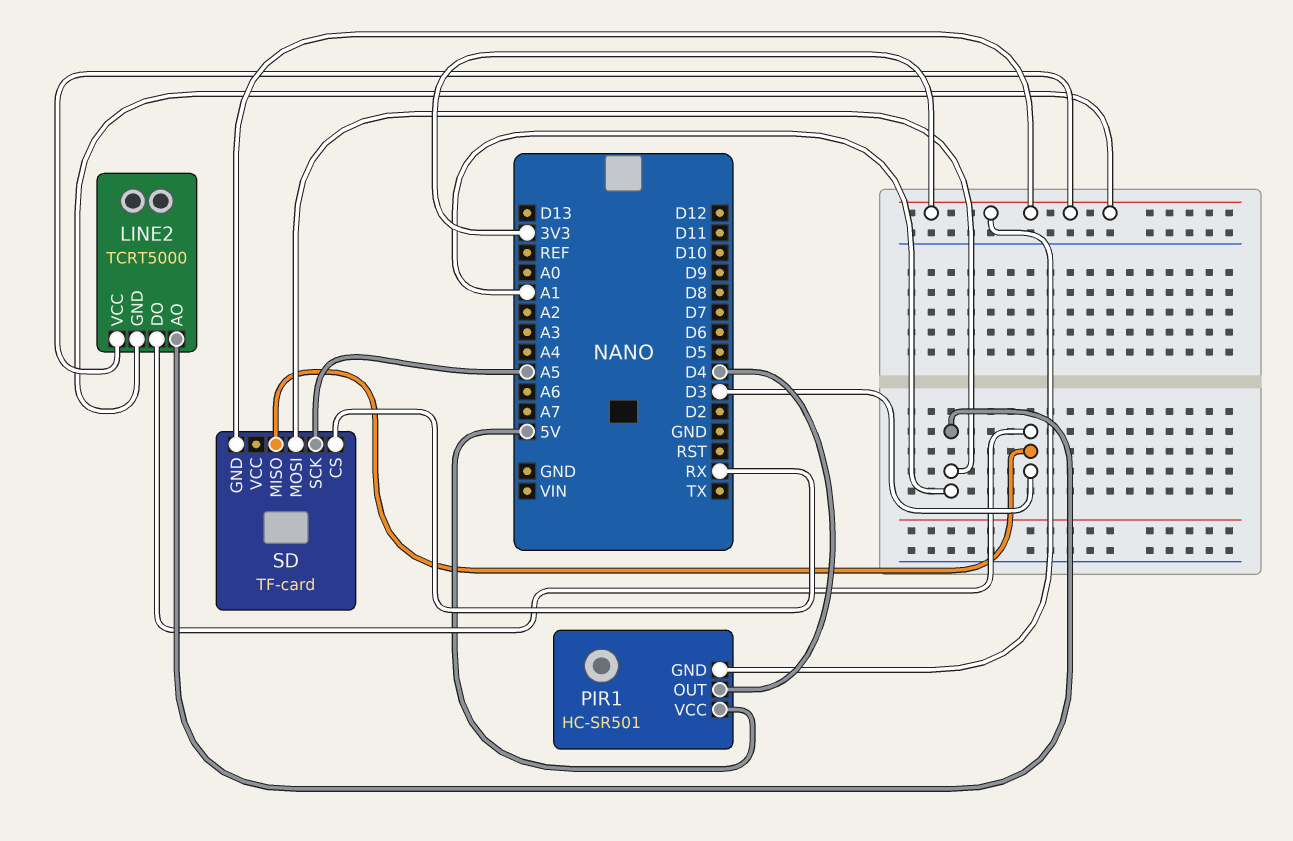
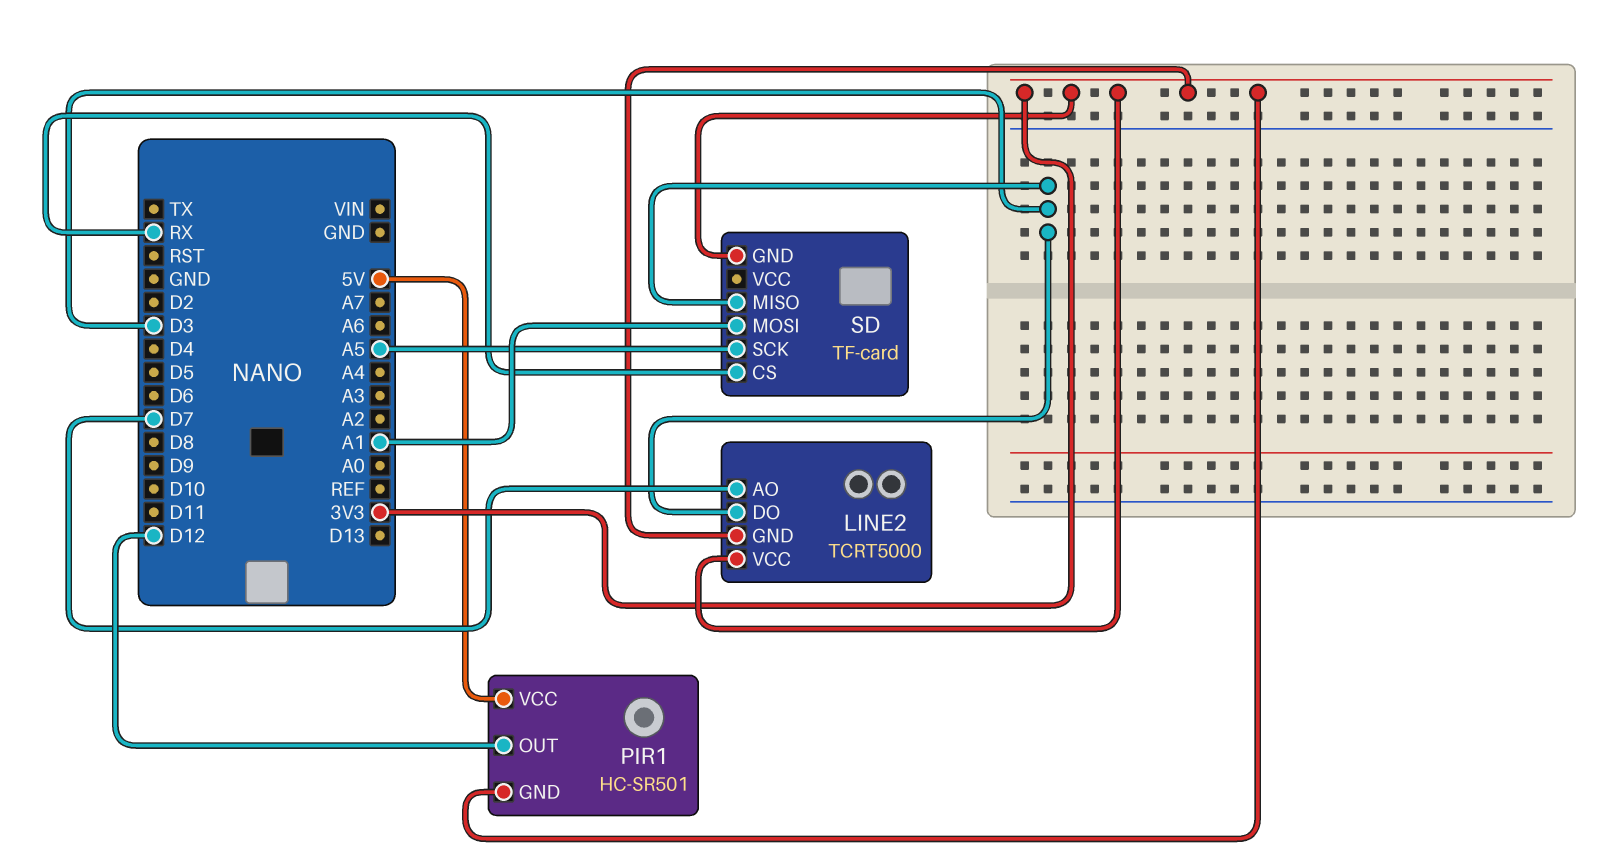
LINE2 pin AO: A1 -> D7
PIR1 pin OUT: D4 -> D12

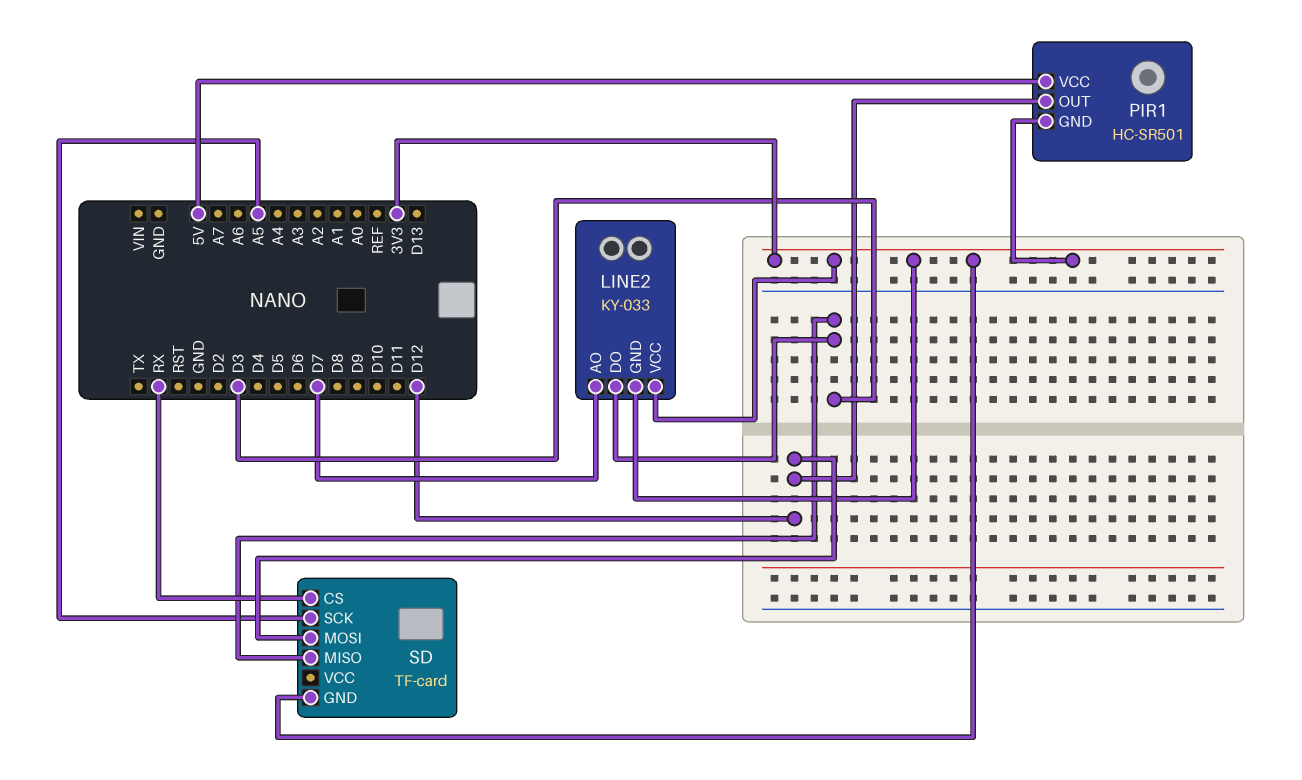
LINE2: TCRT5000 -> KY-033
SD pin MOSI: A1 -> D12

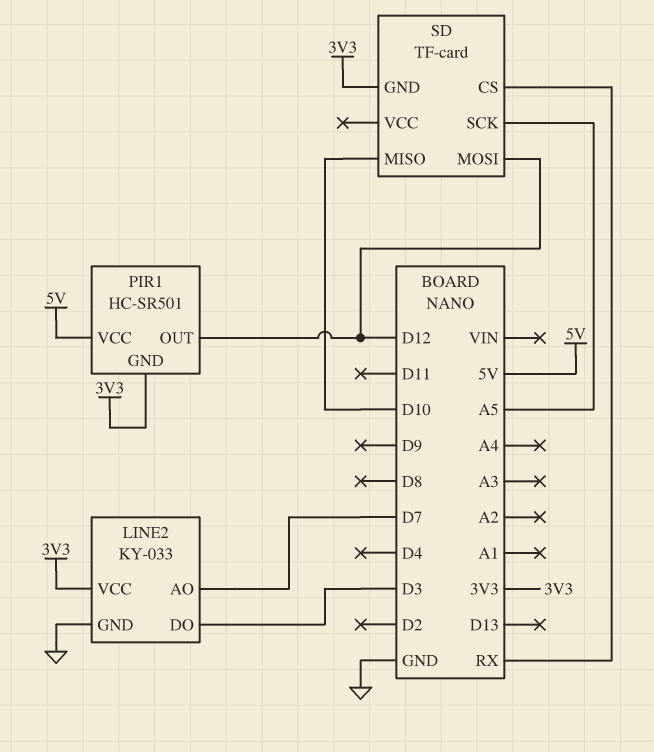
LINE2 pin GND: 3V3 -> GND
SD pin MISO: D3 -> D10

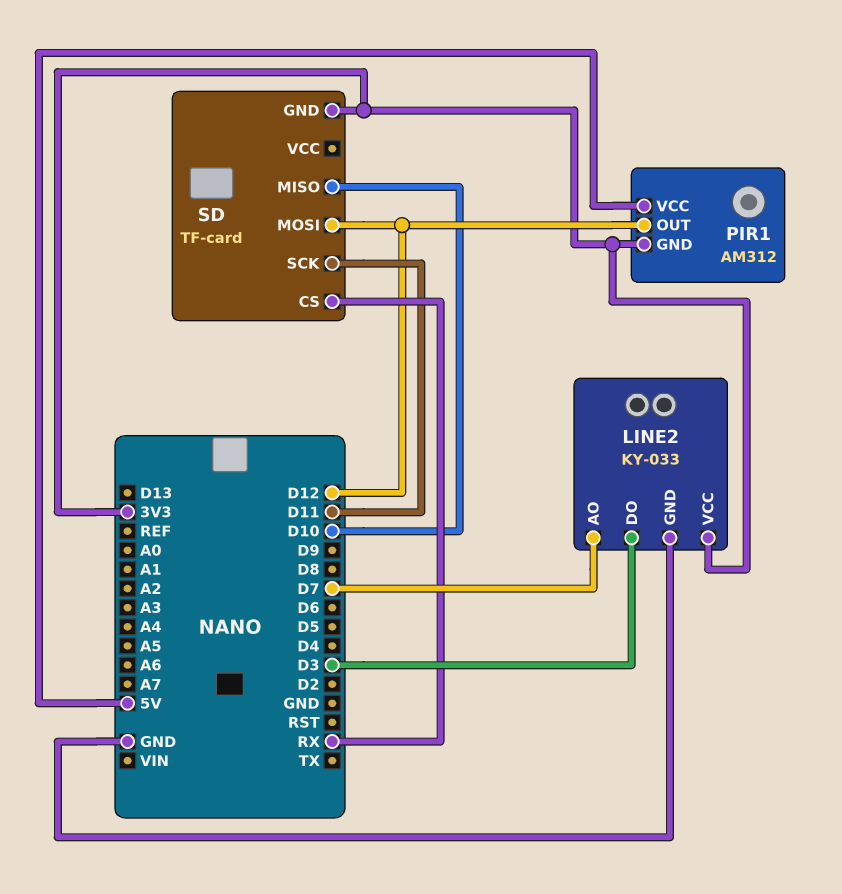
PIR1: HC-SR501 -> AM312
SD pin SCK: A5 -> D11

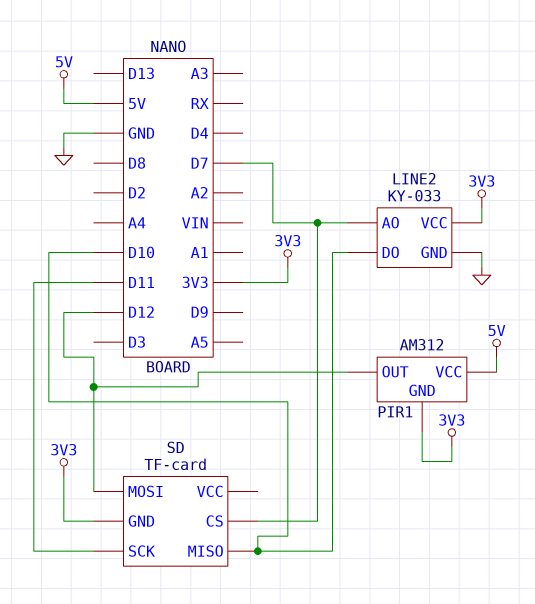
LINE2 pin DO: D3 -> D10
SD pin CS: RX -> D7

